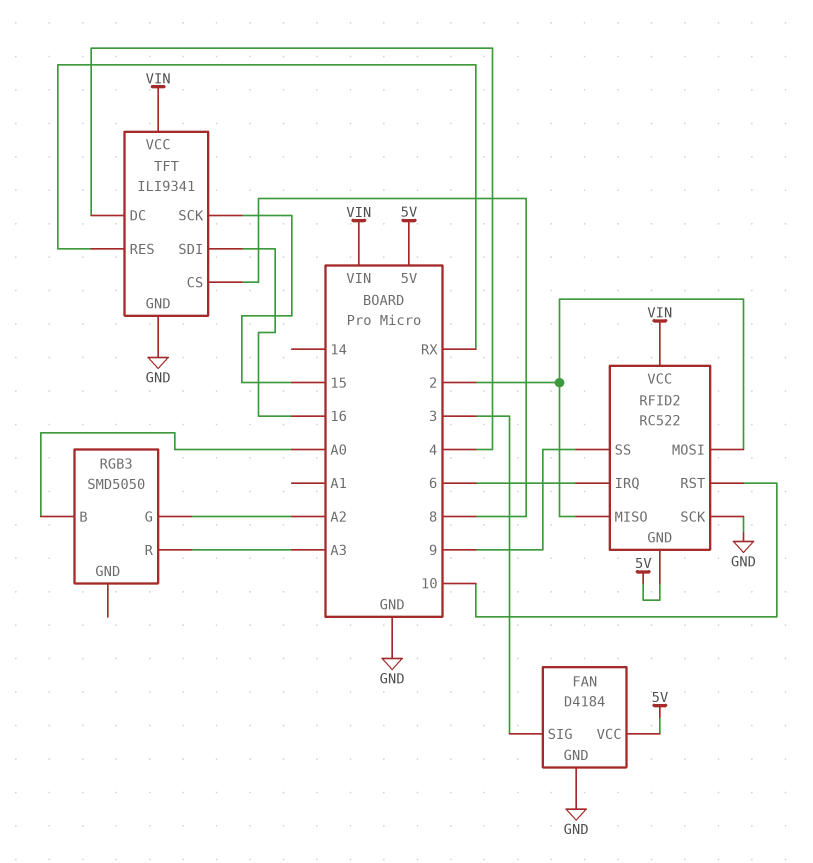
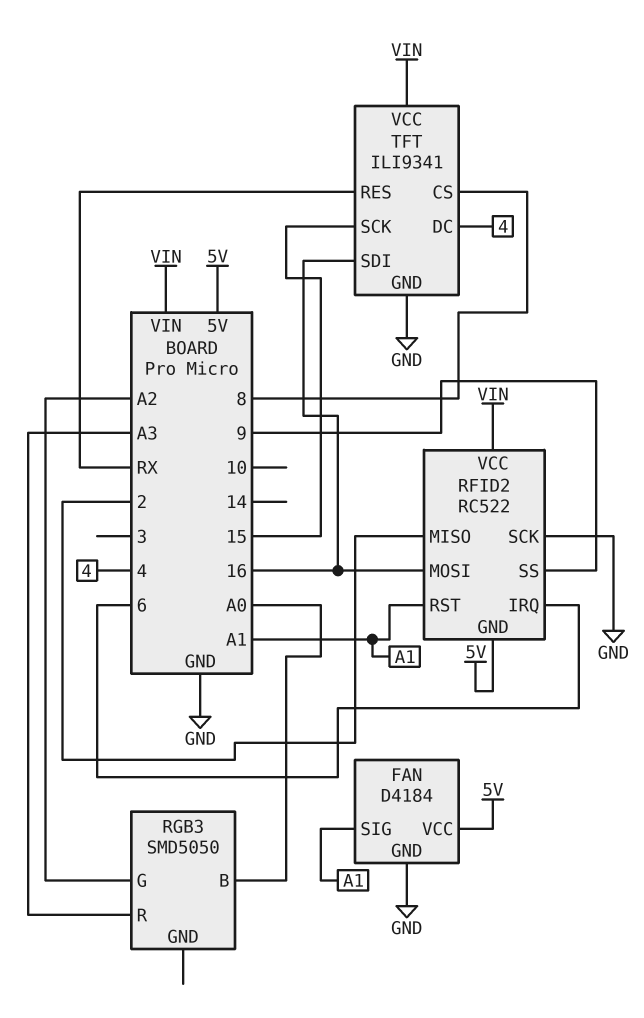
FAN pin SIG: 3 -> A1
RFID2 pin MOSI: 2 -> 16
RFID2 pin RST: 10 -> A1

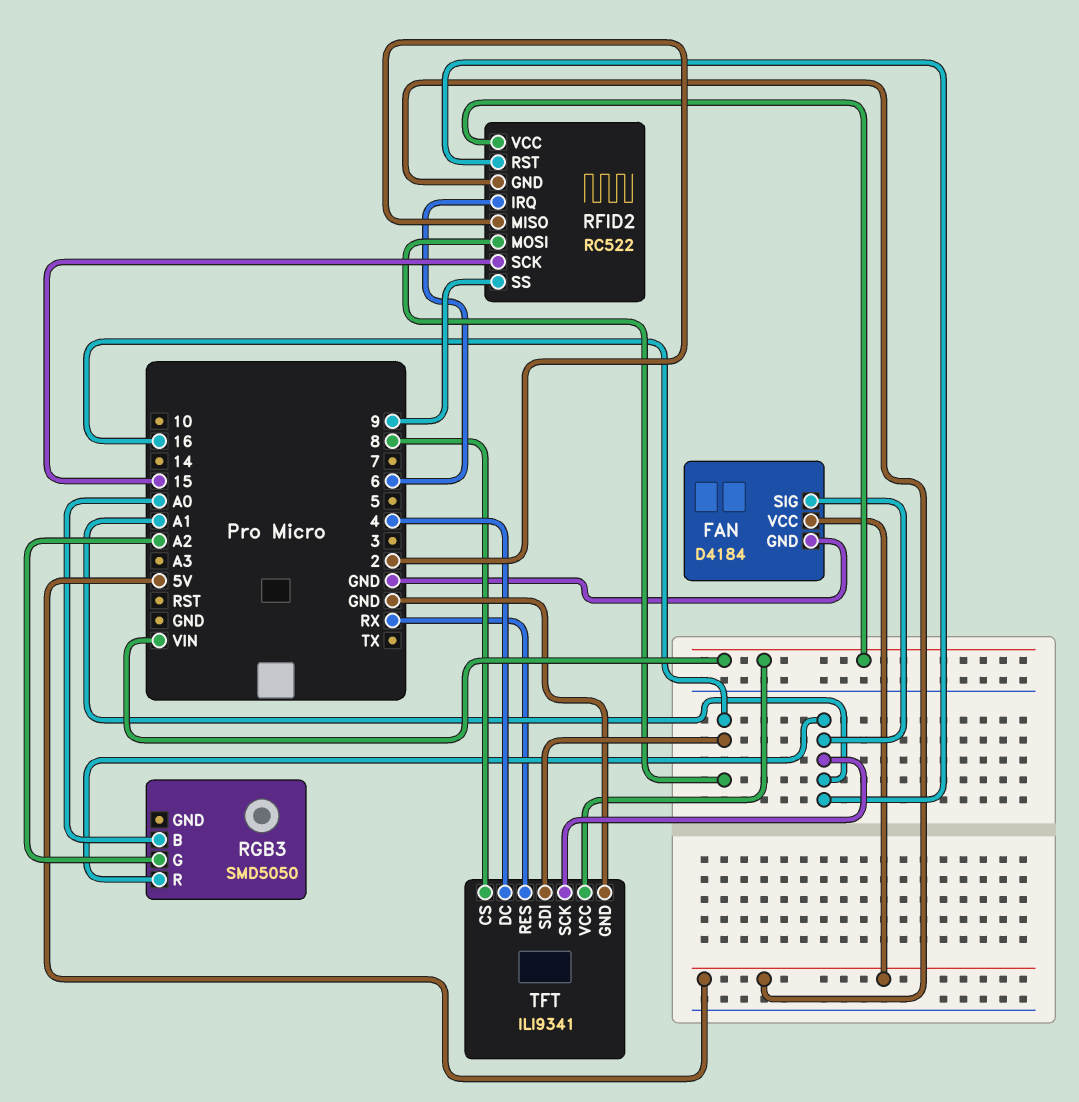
RFID2 pin SCK: GND -> 15
RGB3 pin R: A3 -> A1
TFT pin SCK: 15 -> A1

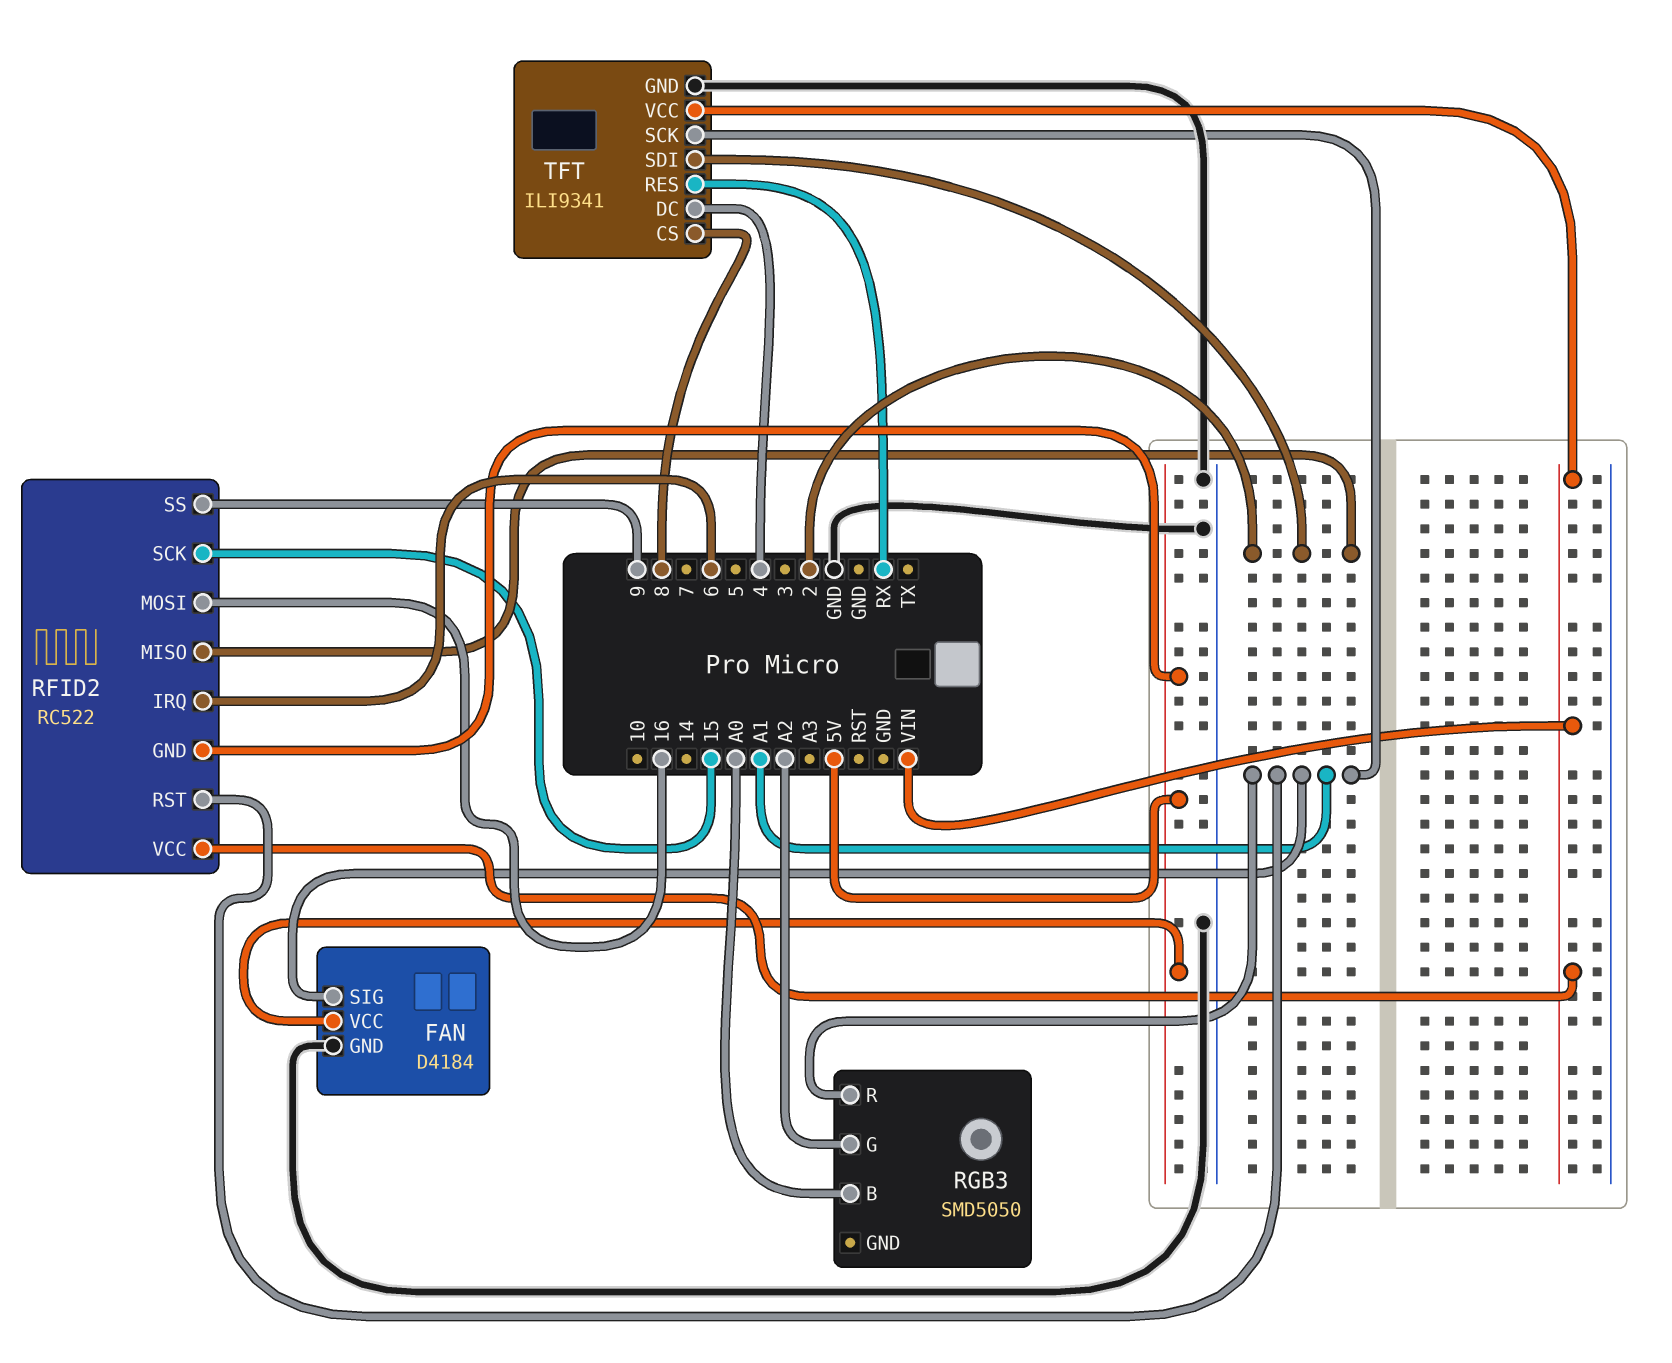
TFT pin SDI: 16 -> 2

